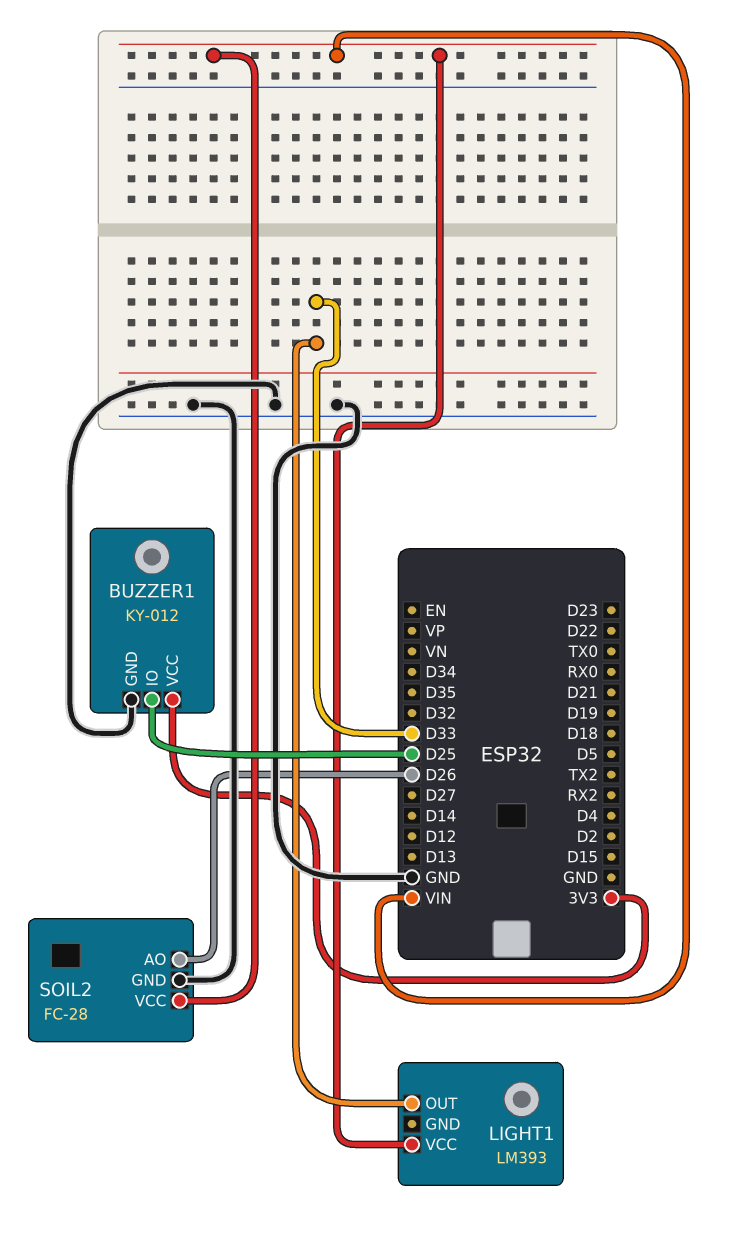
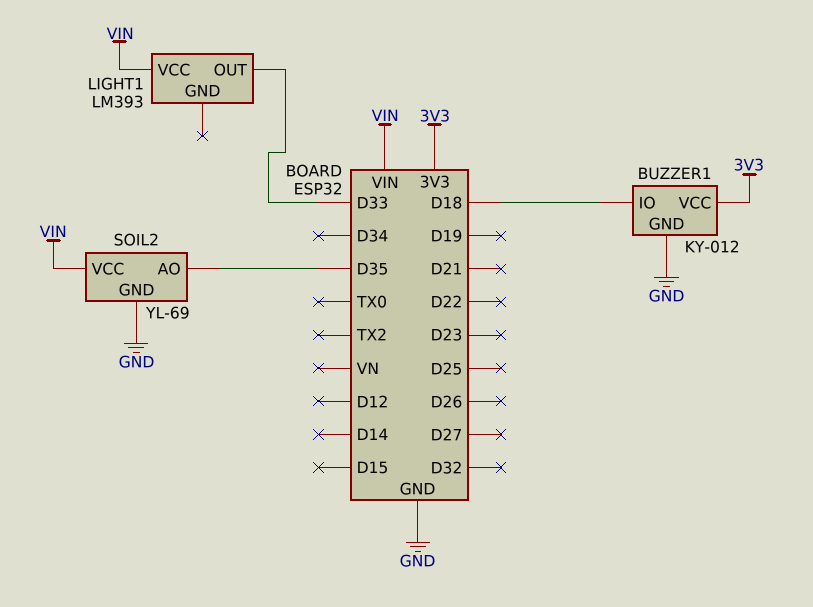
BUZZER1 pin IO: D25 -> D18
SOIL2: FC-28 -> YL-69
SOIL2 pin AO: D26 -> D35

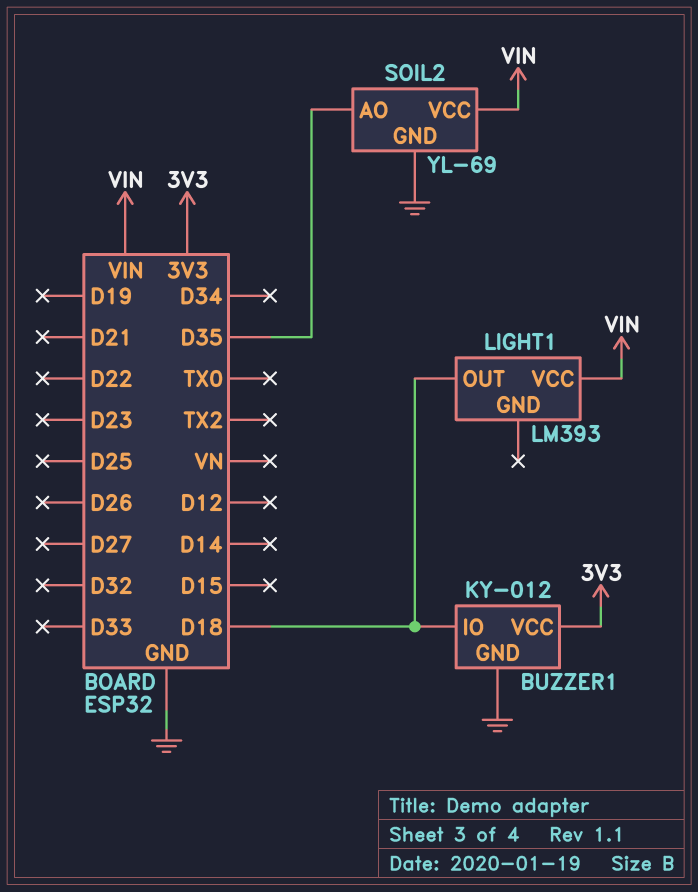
LIGHT1 pin OUT: D33 -> D18

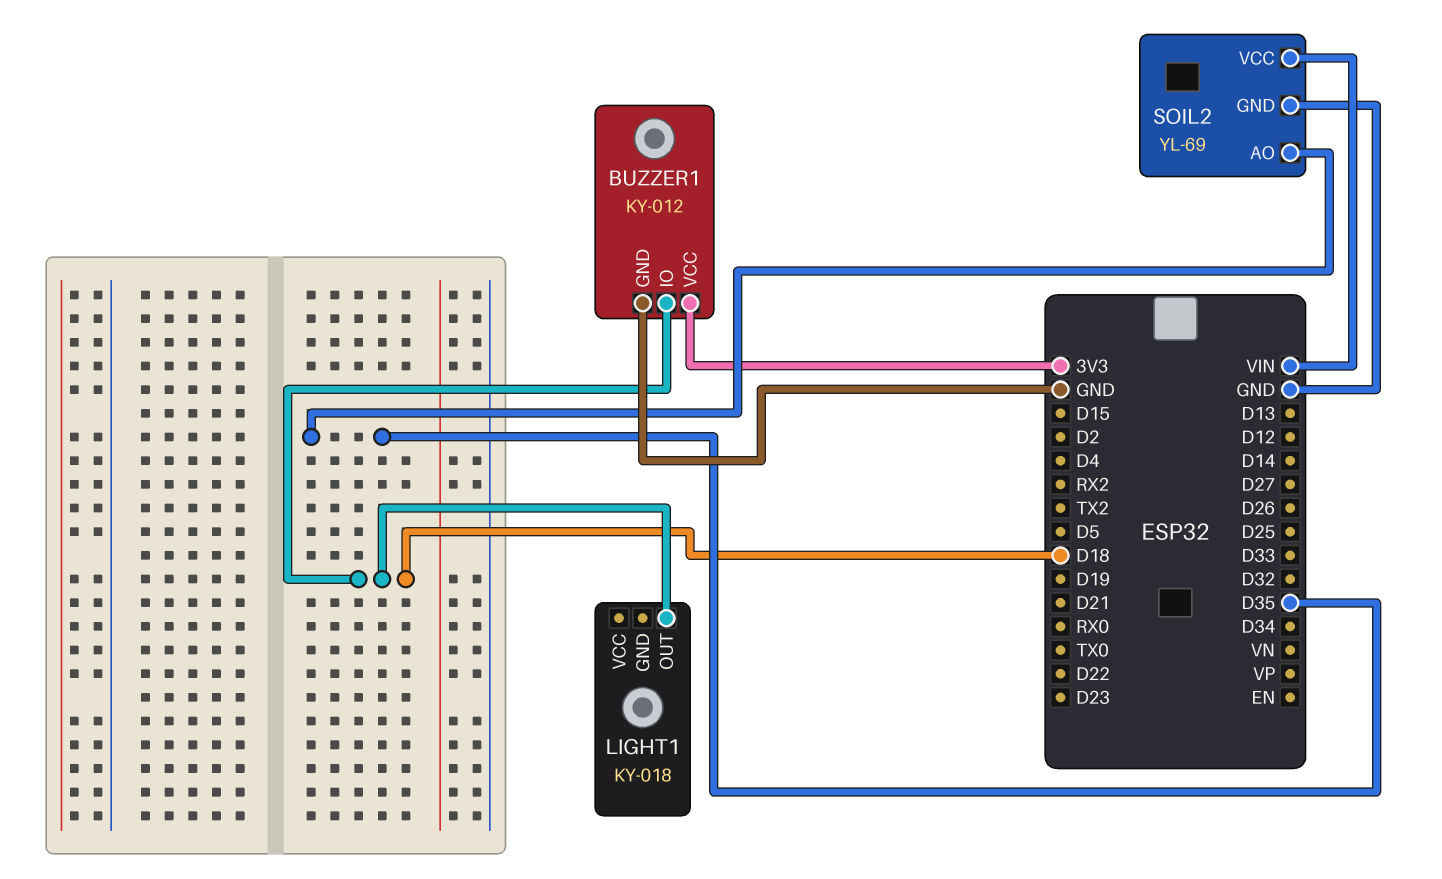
LIGHT1: LM393 -> KY-018
LIGHT1 pin VCC: VIN -> none

